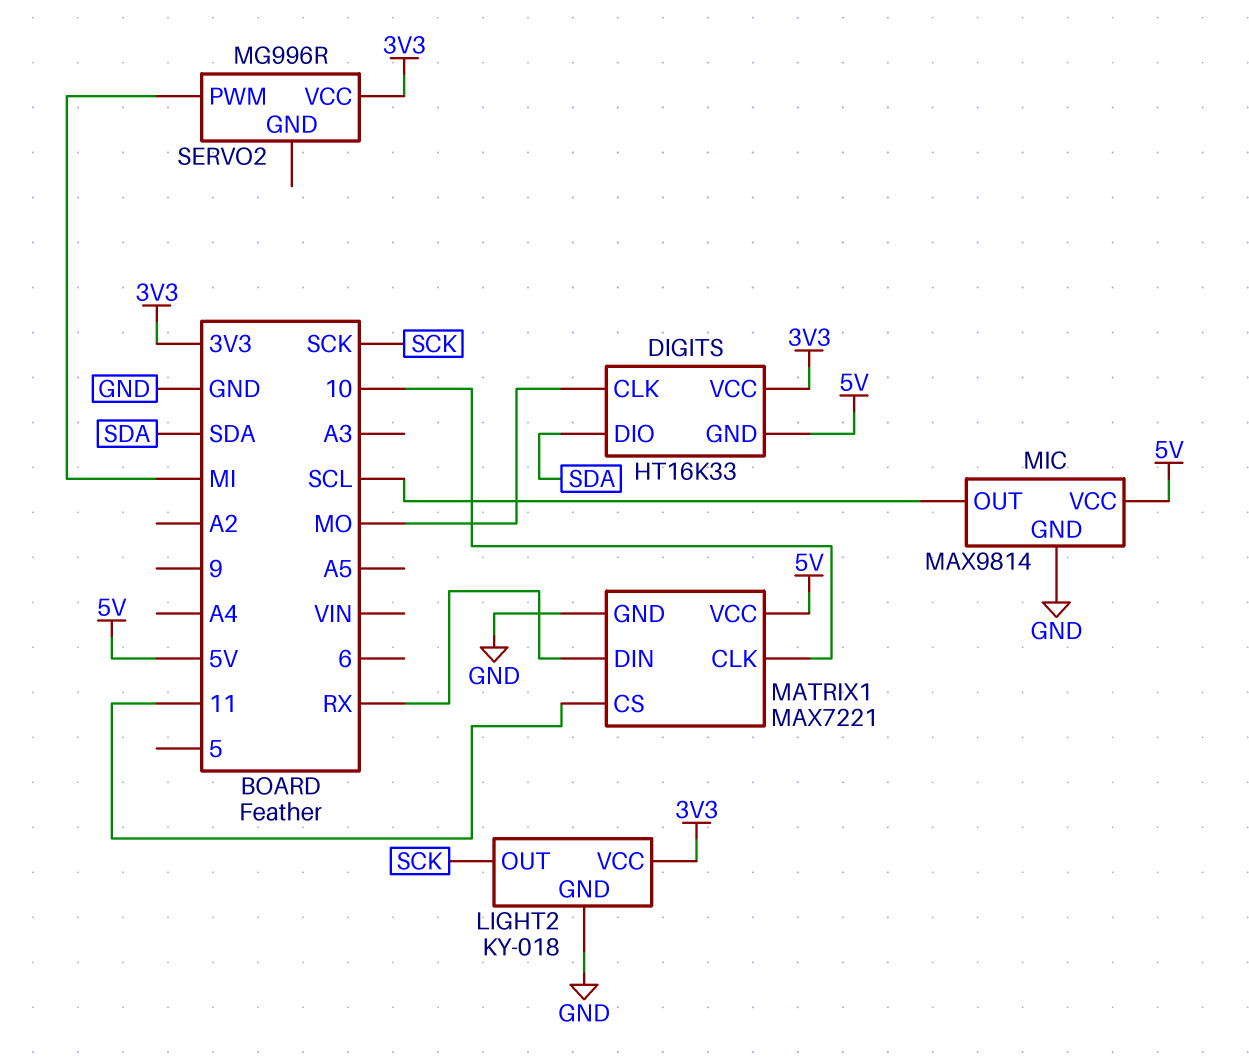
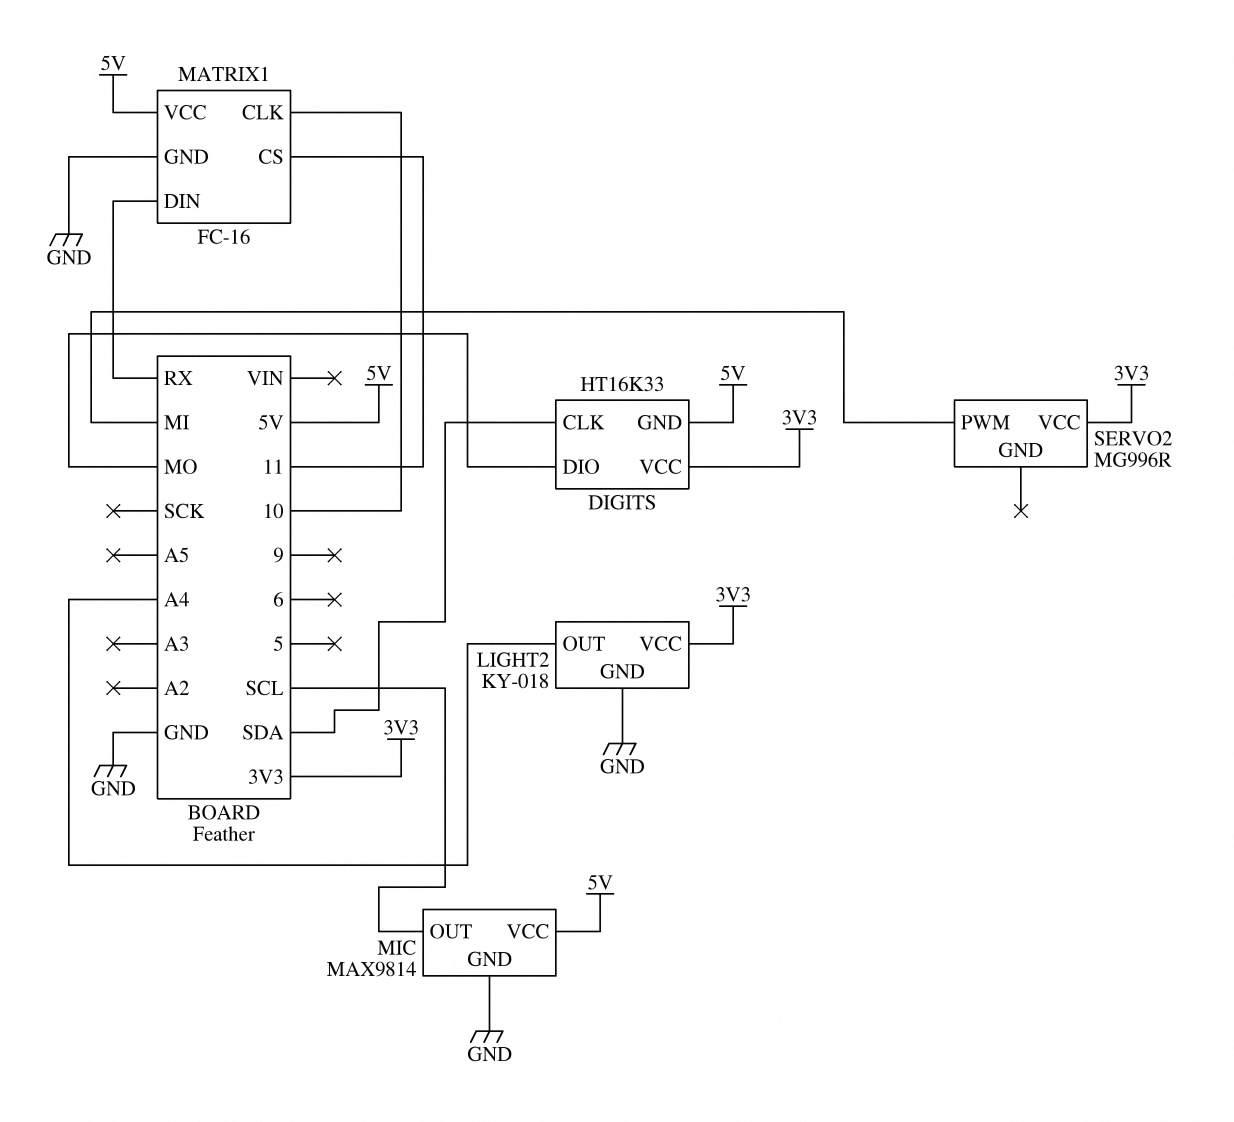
DIGITS pin CLK: MO -> SDA
DIGITS pin DIO: SDA -> MO
LIGHT2 pin OUT: SCK -> A4
MATRIX1: MAX7221 -> FC-16

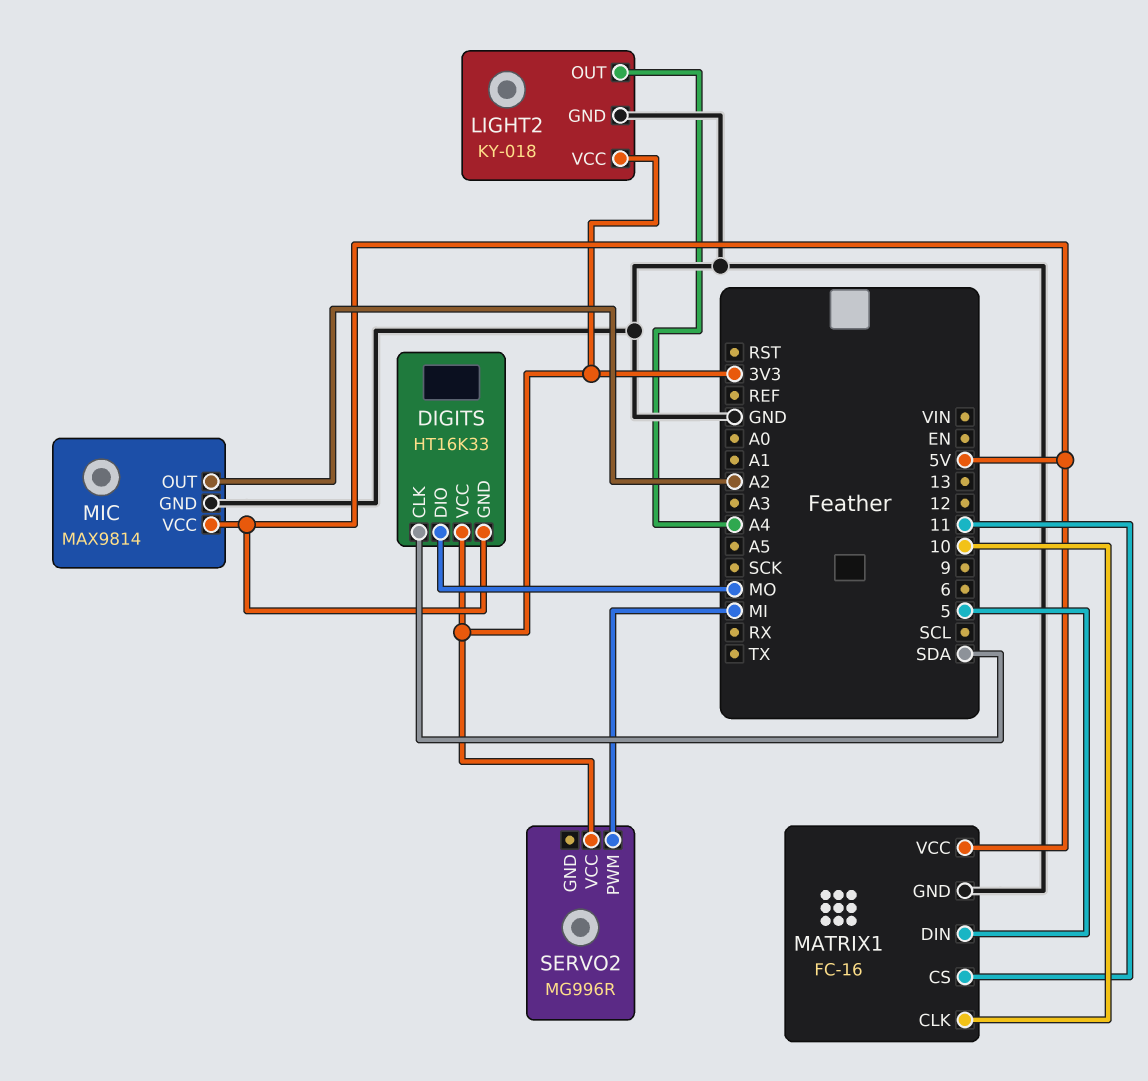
MATRIX1 pin DIN: RX -> 5
MIC pin OUT: SCL -> A2

